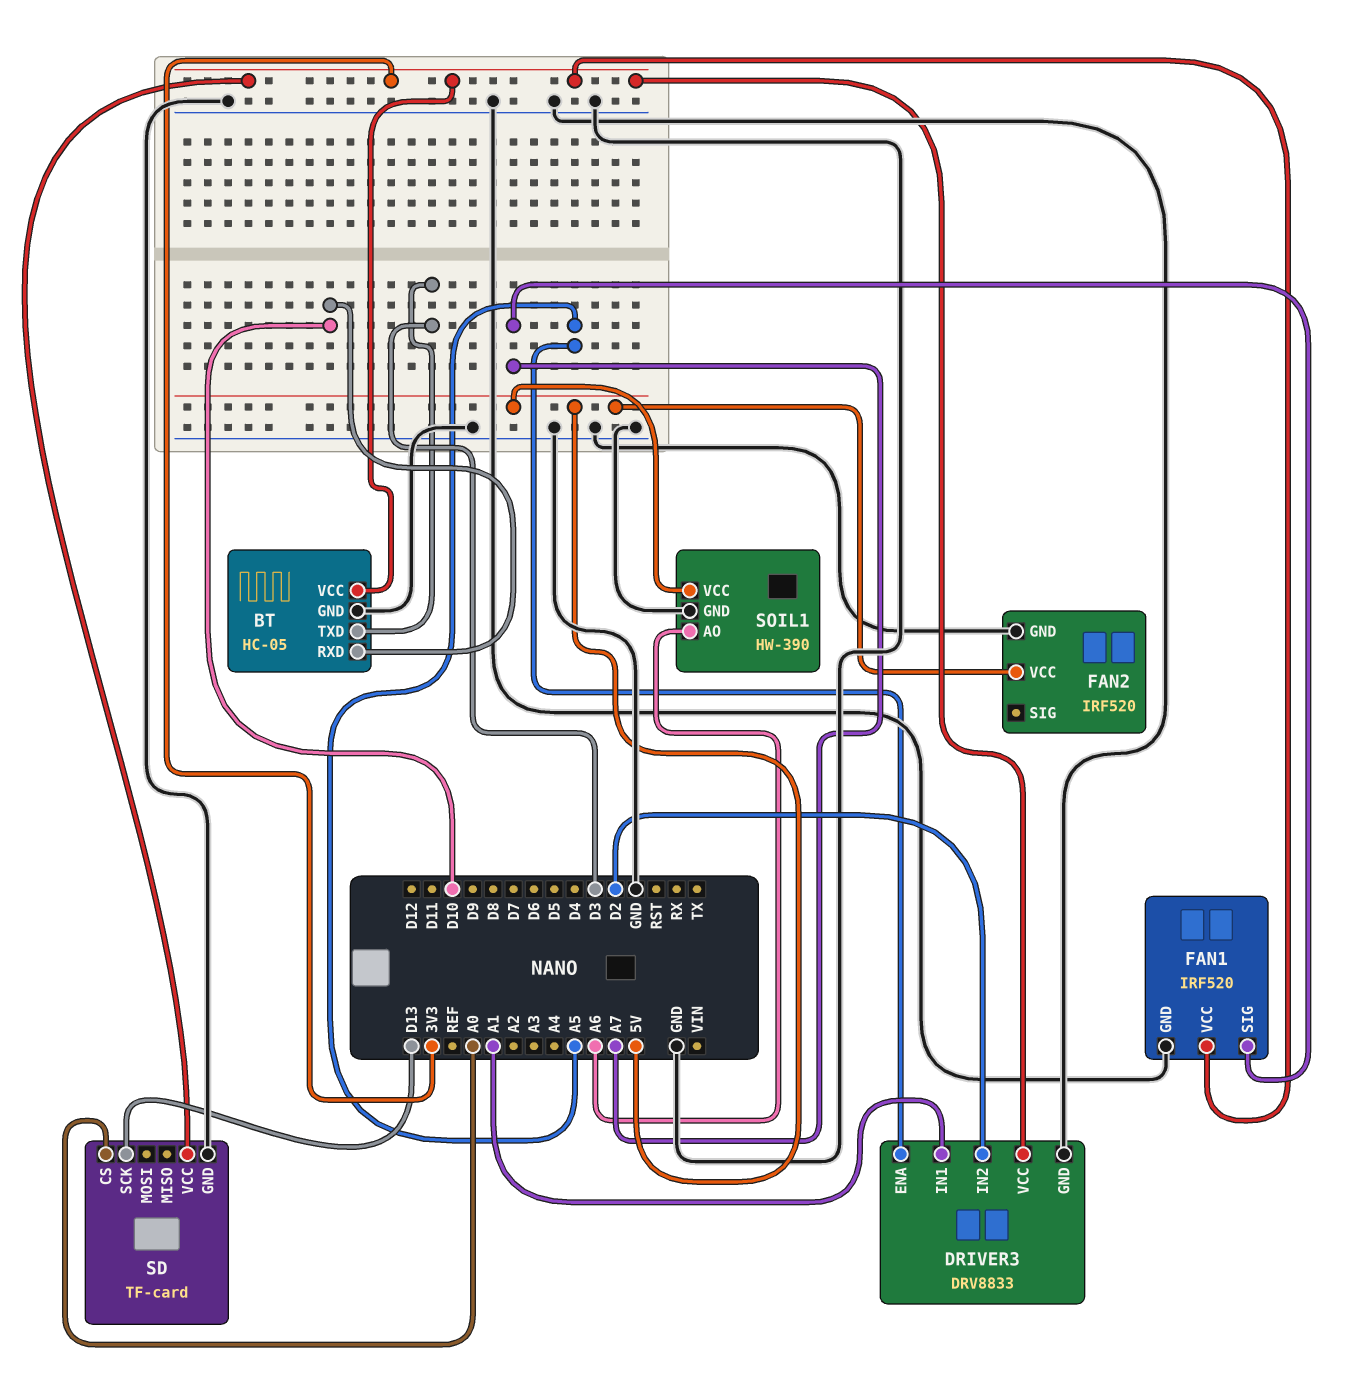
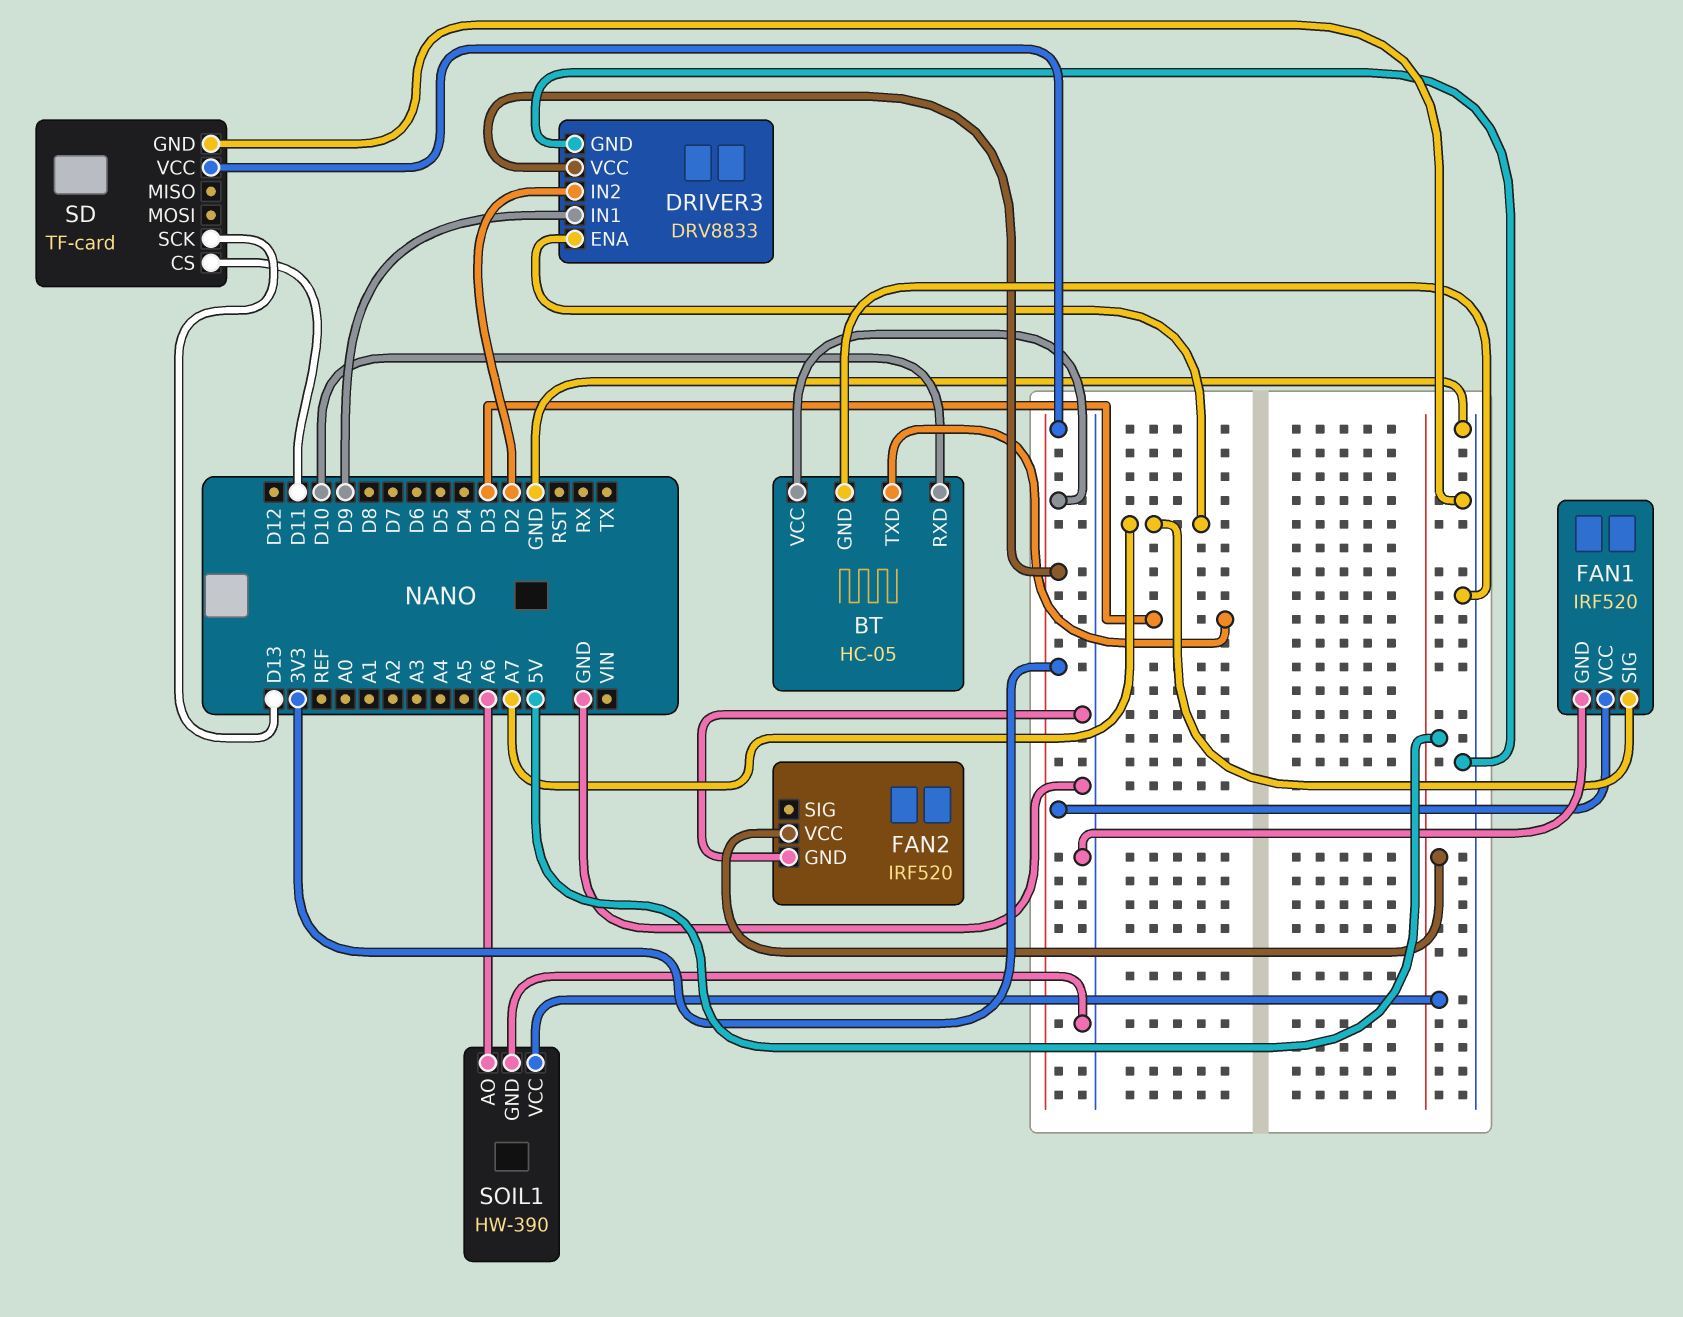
DRIVER3 pin ENA: A5 -> A7
DRIVER3 pin IN1: A1 -> D9
SD pin CS: A0 -> D11

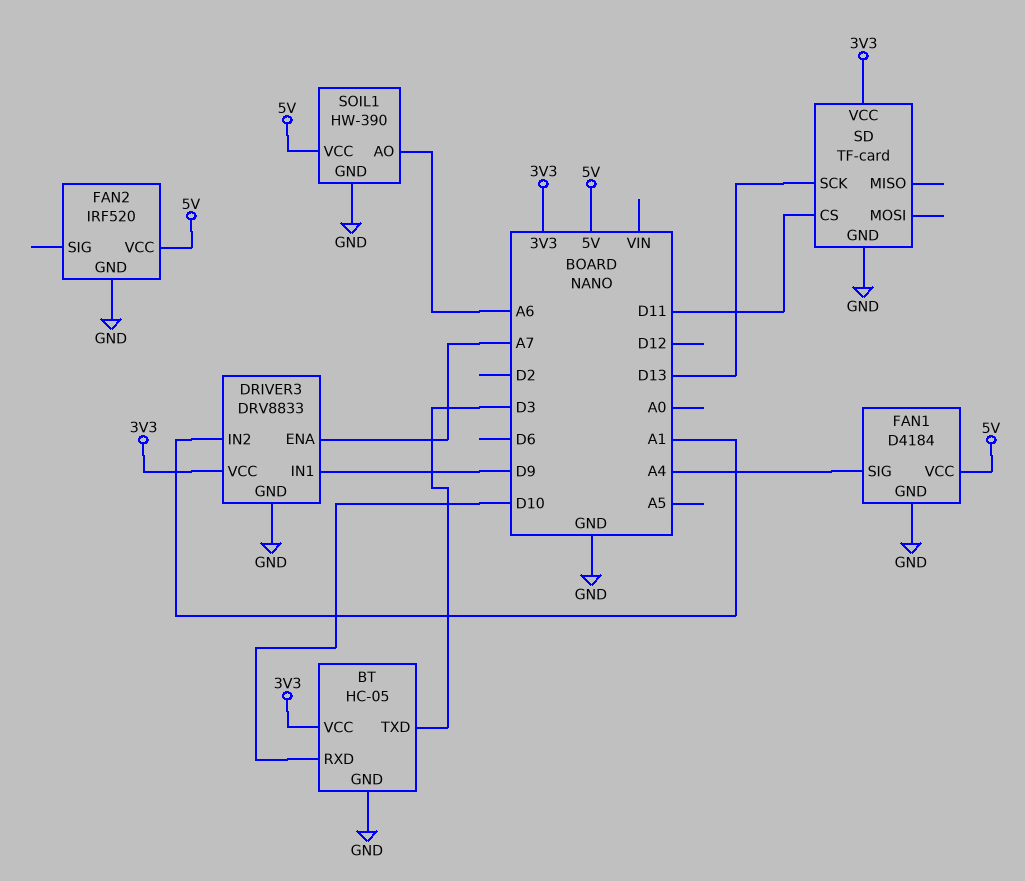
DRIVER3 pin IN2: D2 -> A1
FAN1: IRF520 -> D4184
FAN1 pin SIG: A7 -> A4
FAN1 pin VCC: 3V3 -> 5V

